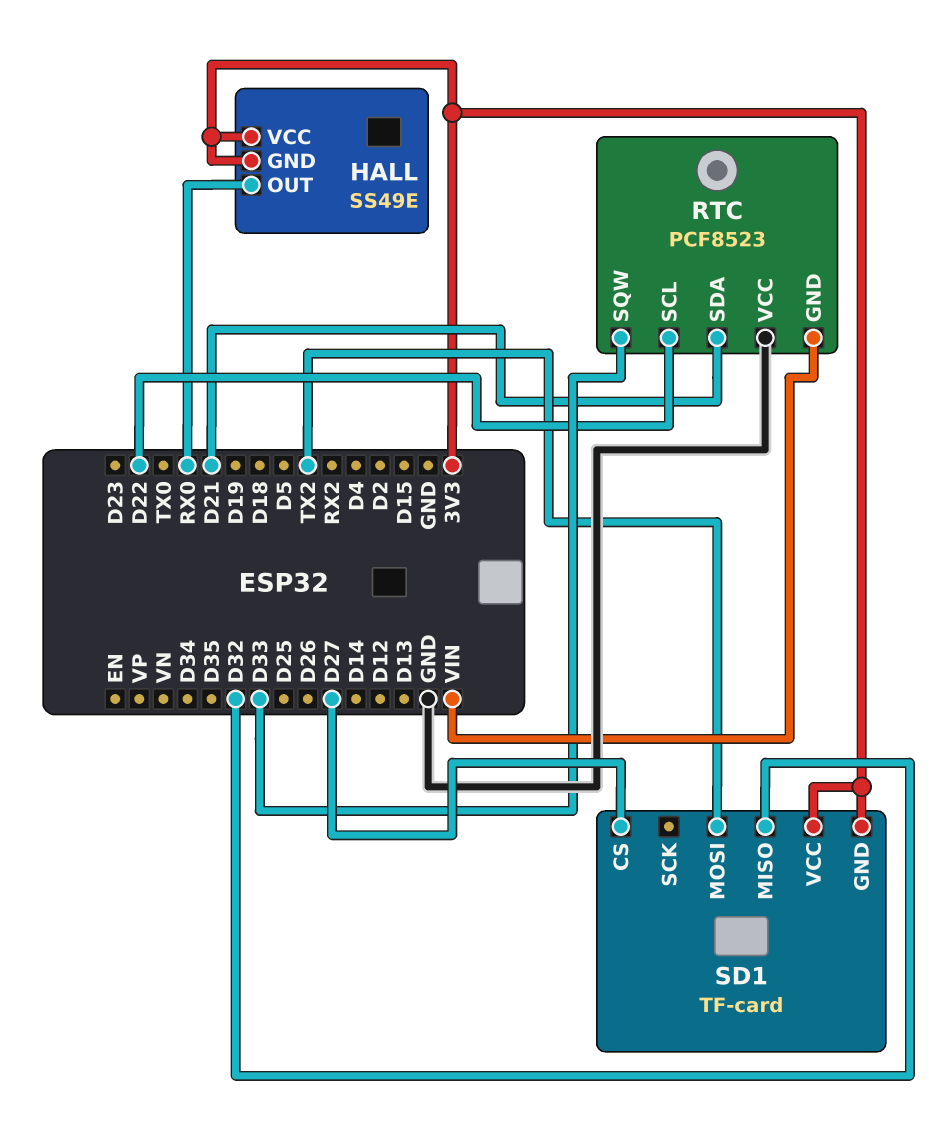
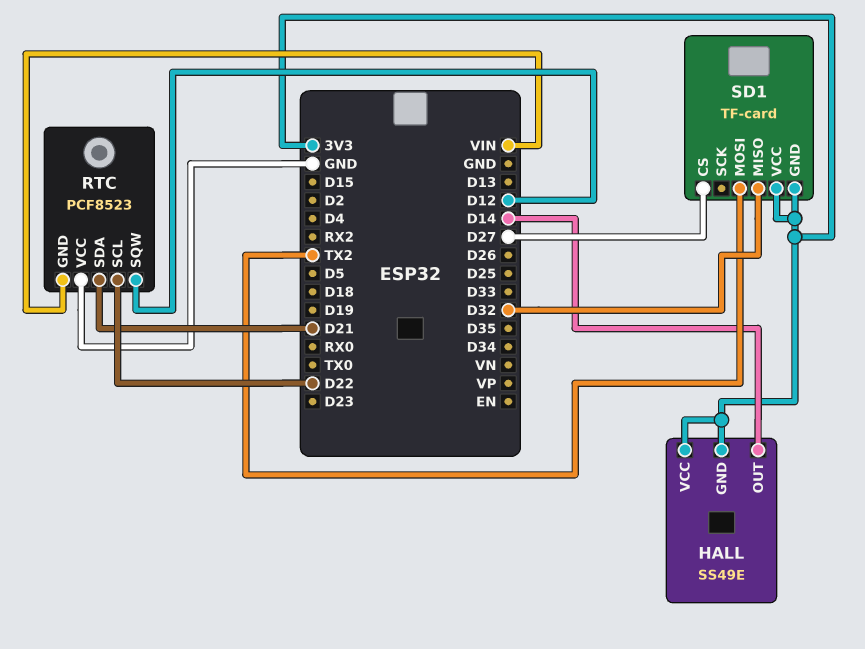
HALL pin OUT: RX0 -> D14
RTC pin SQW: D33 -> D12

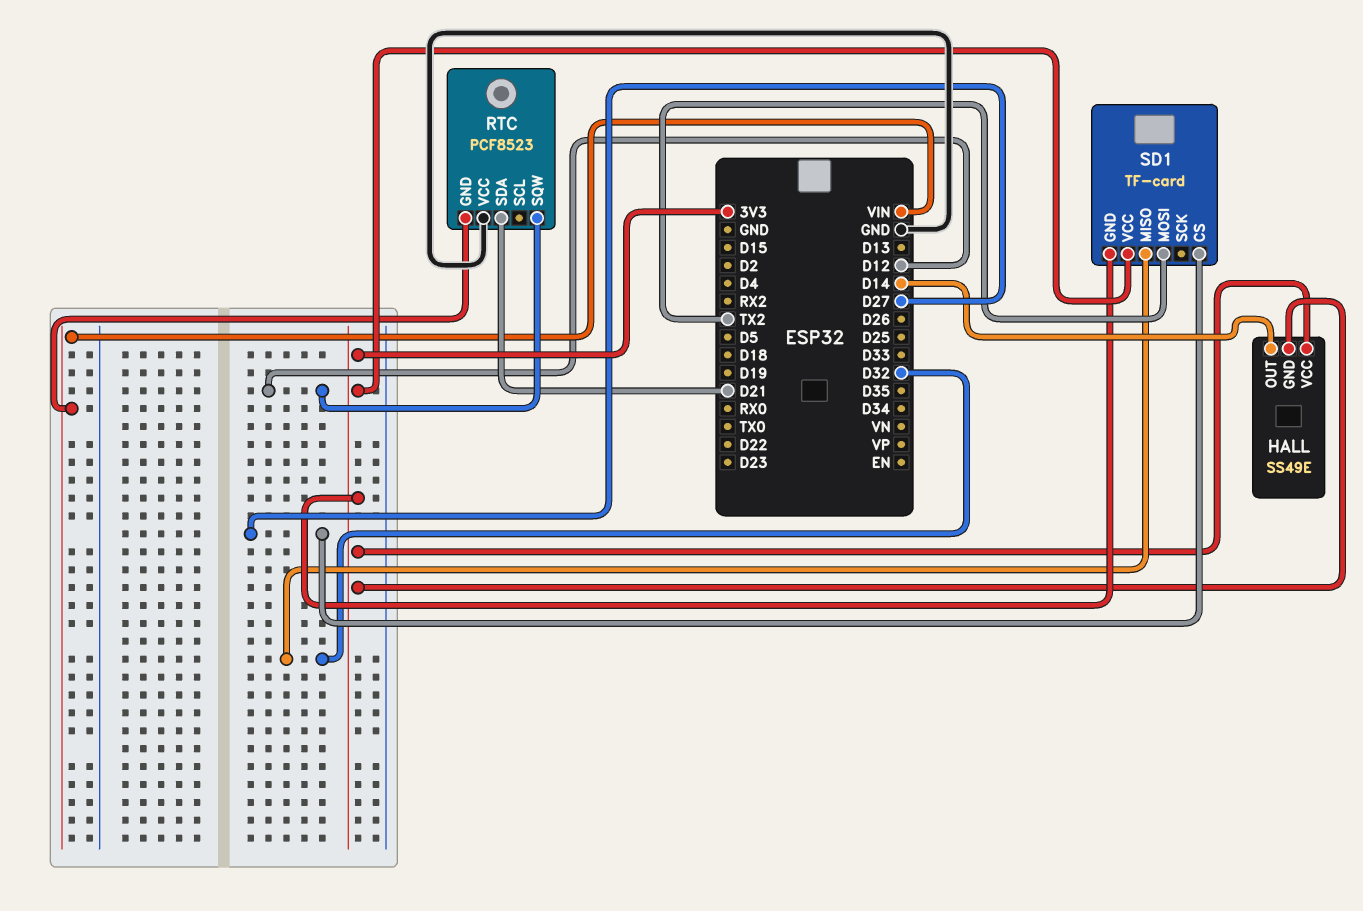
RTC pin SCL: D22 -> none

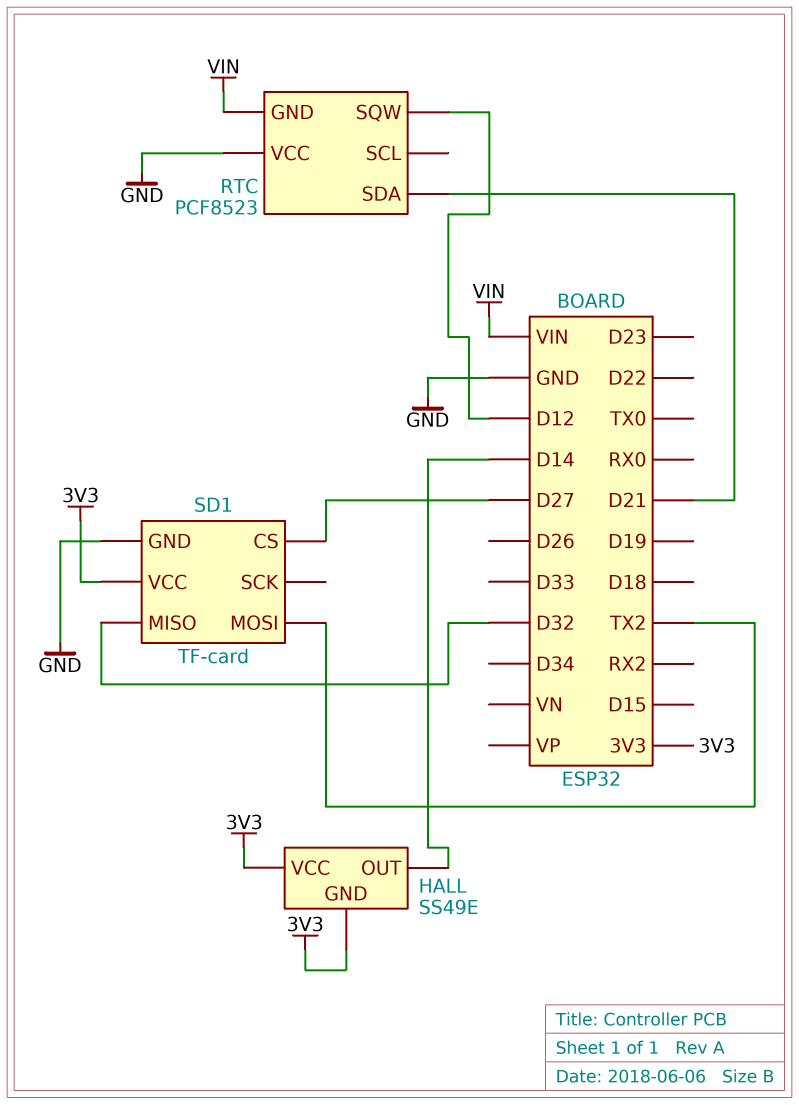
SD1 pin GND: 3V3 -> GND

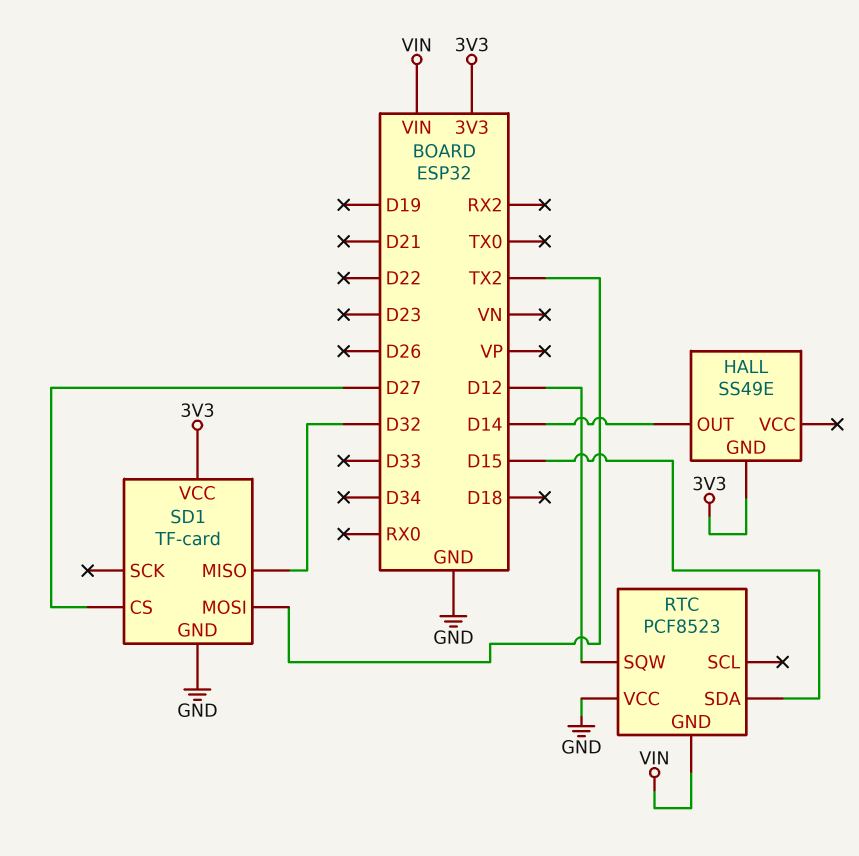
HALL pin VCC: 3V3 -> none
RTC pin SDA: D21 -> D15

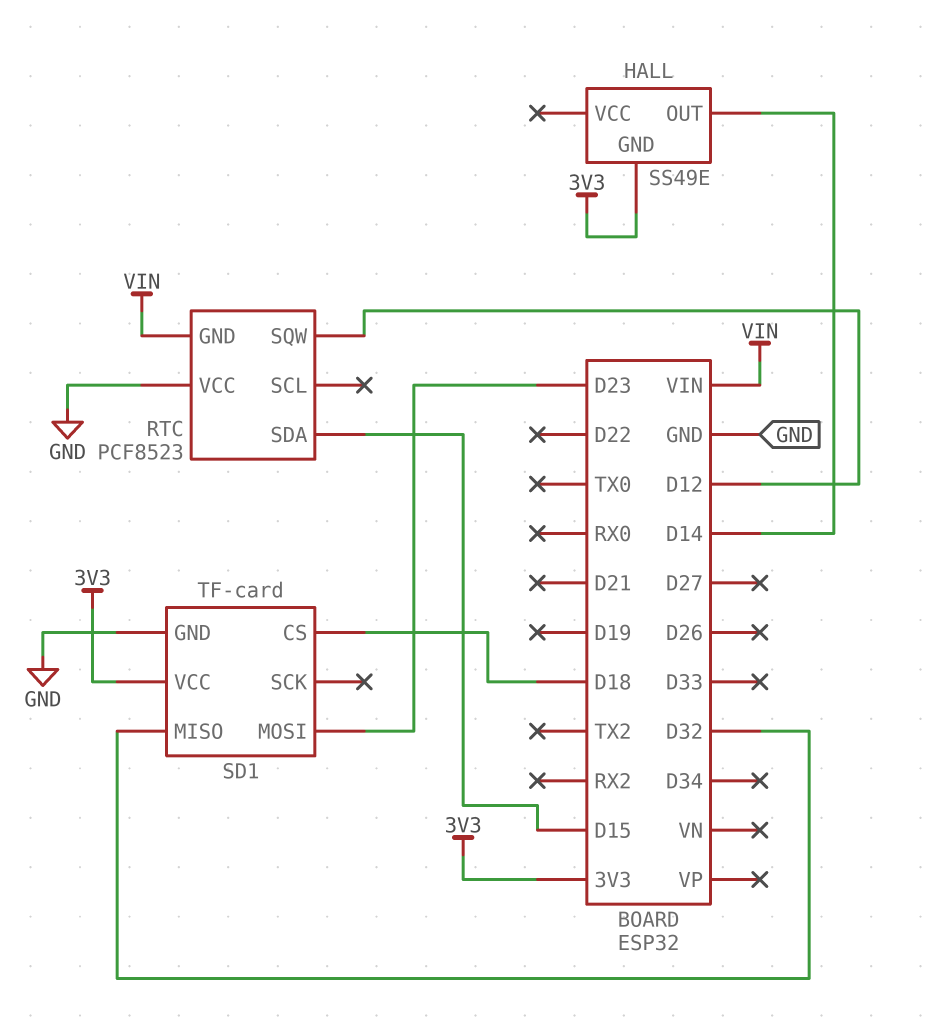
SD1 pin CS: D27 -> D18
SD1 pin MOSI: TX2 -> D23

